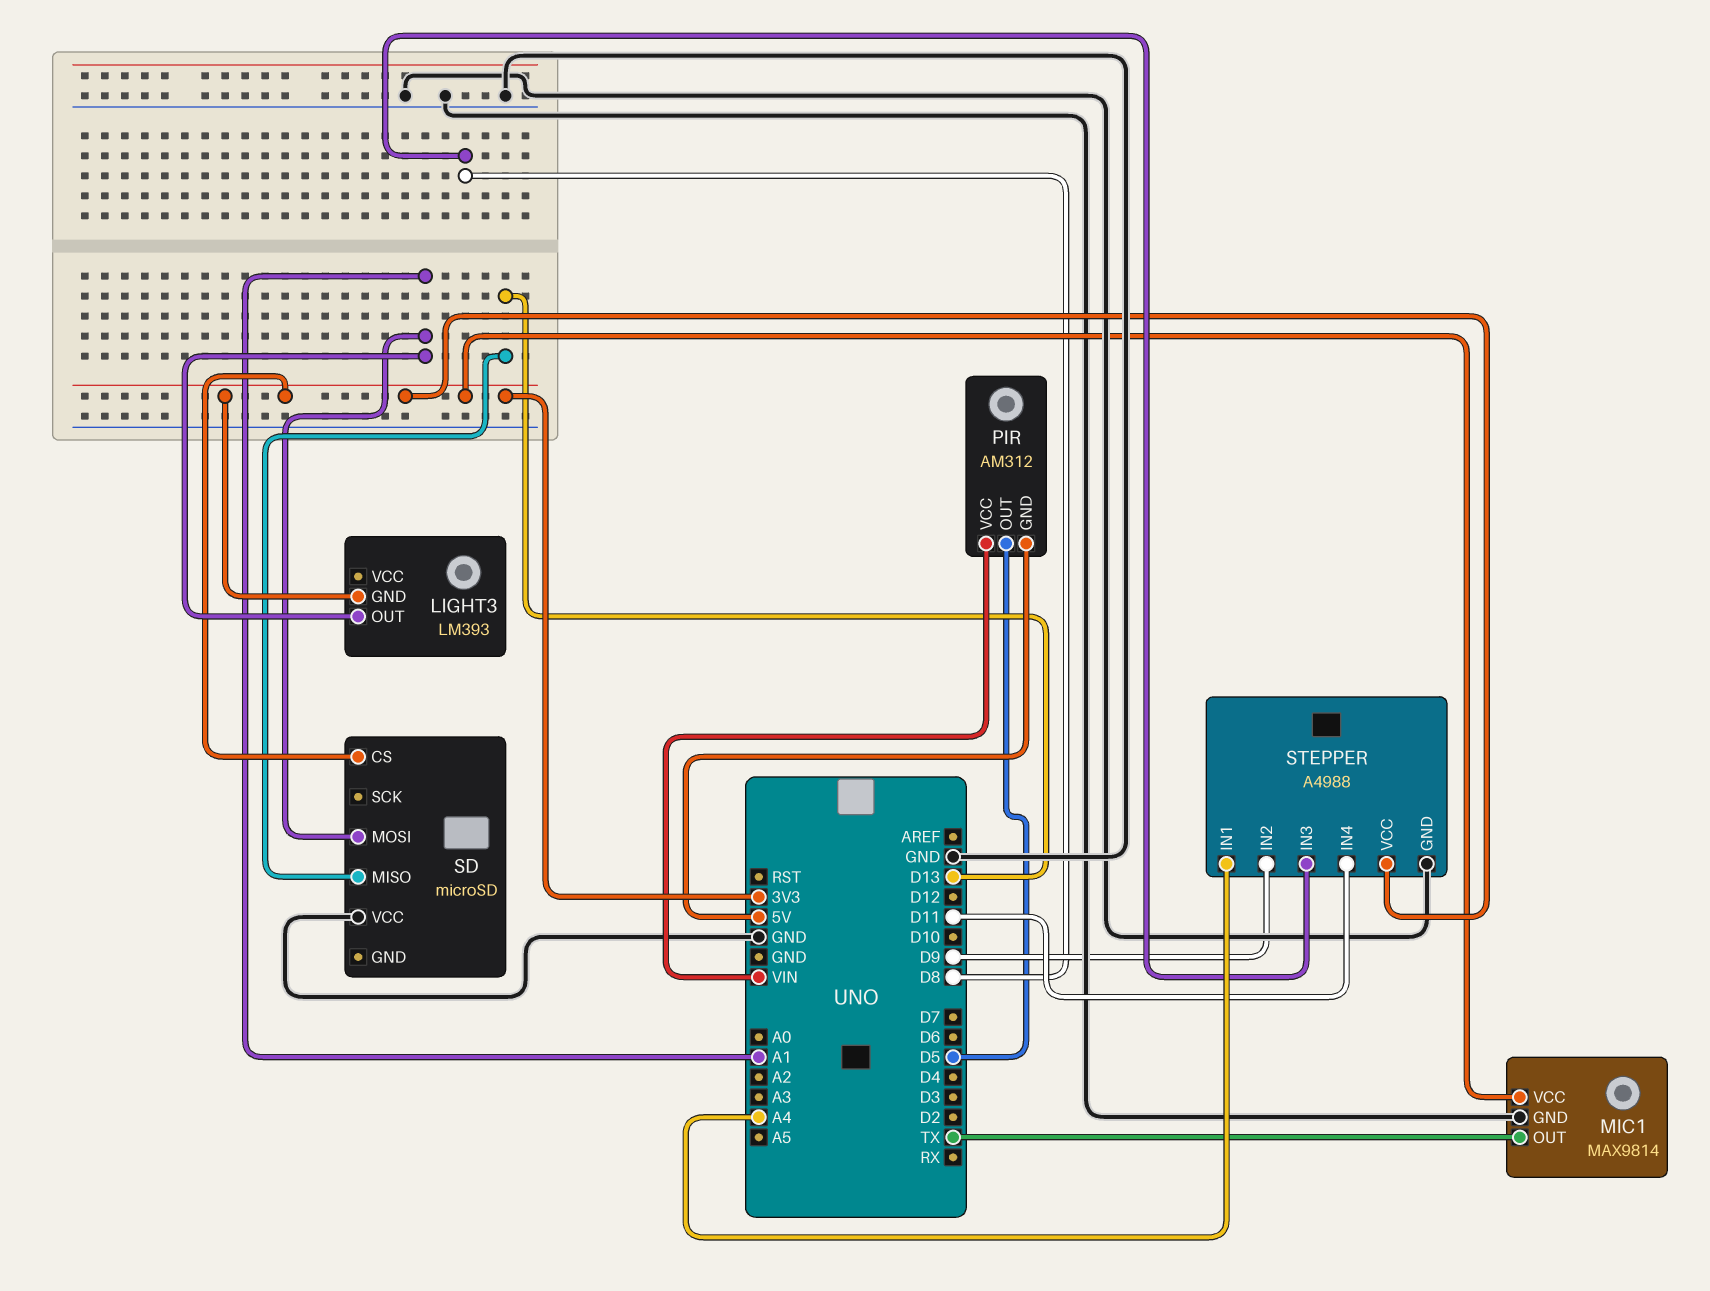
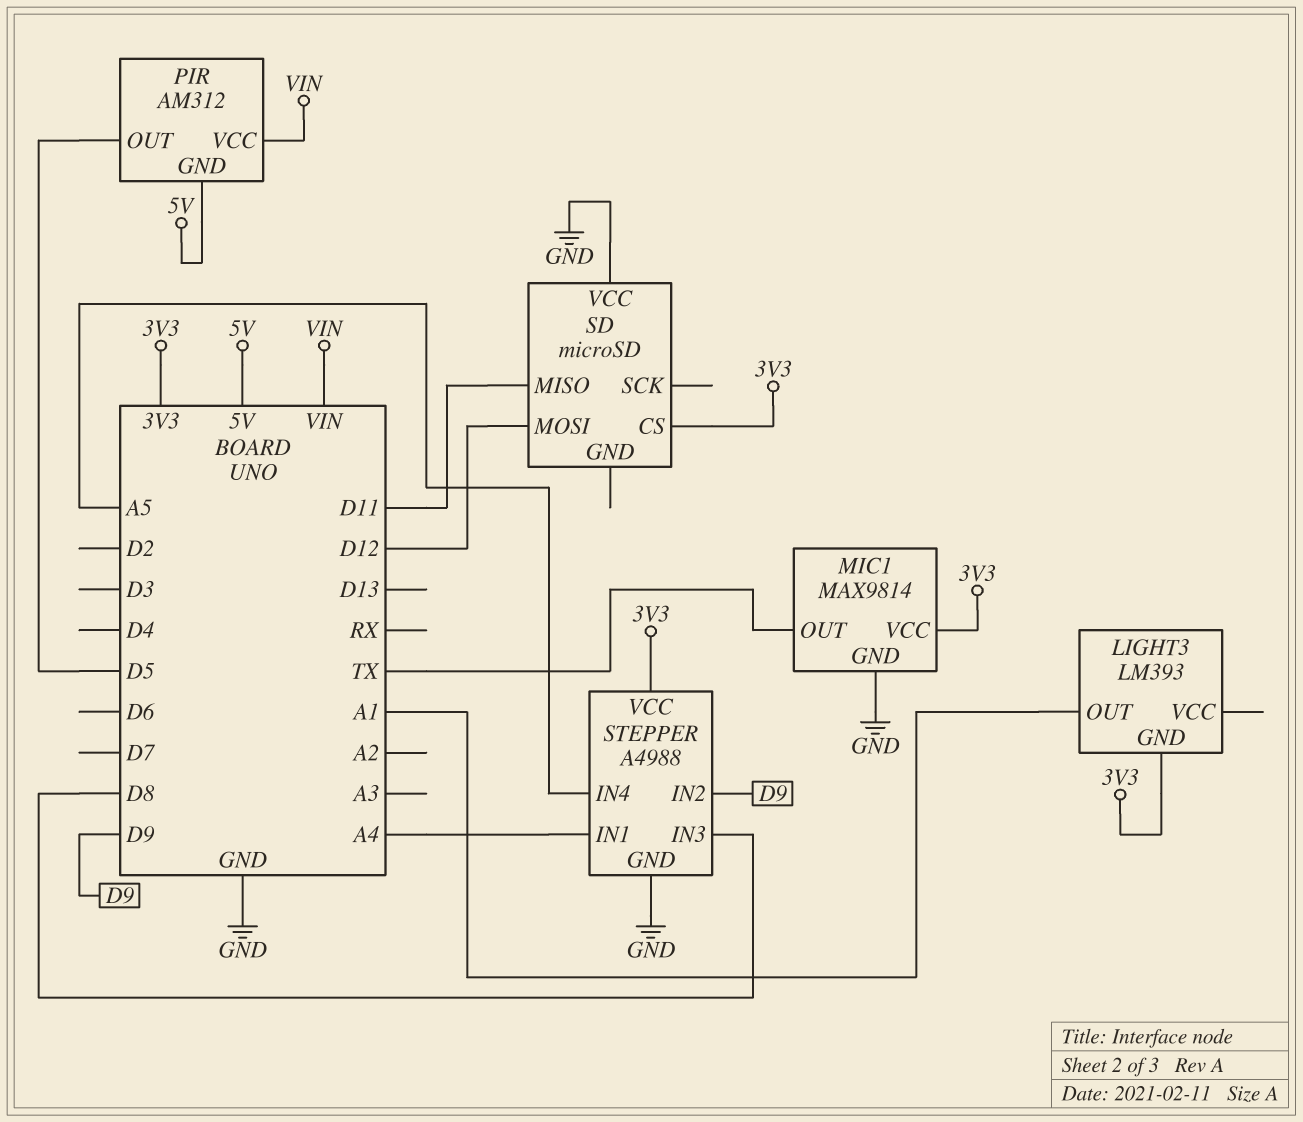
SD pin MISO: D13 -> D11
SD pin MOSI: A1 -> D12
STEPPER pin IN4: D11 -> A5

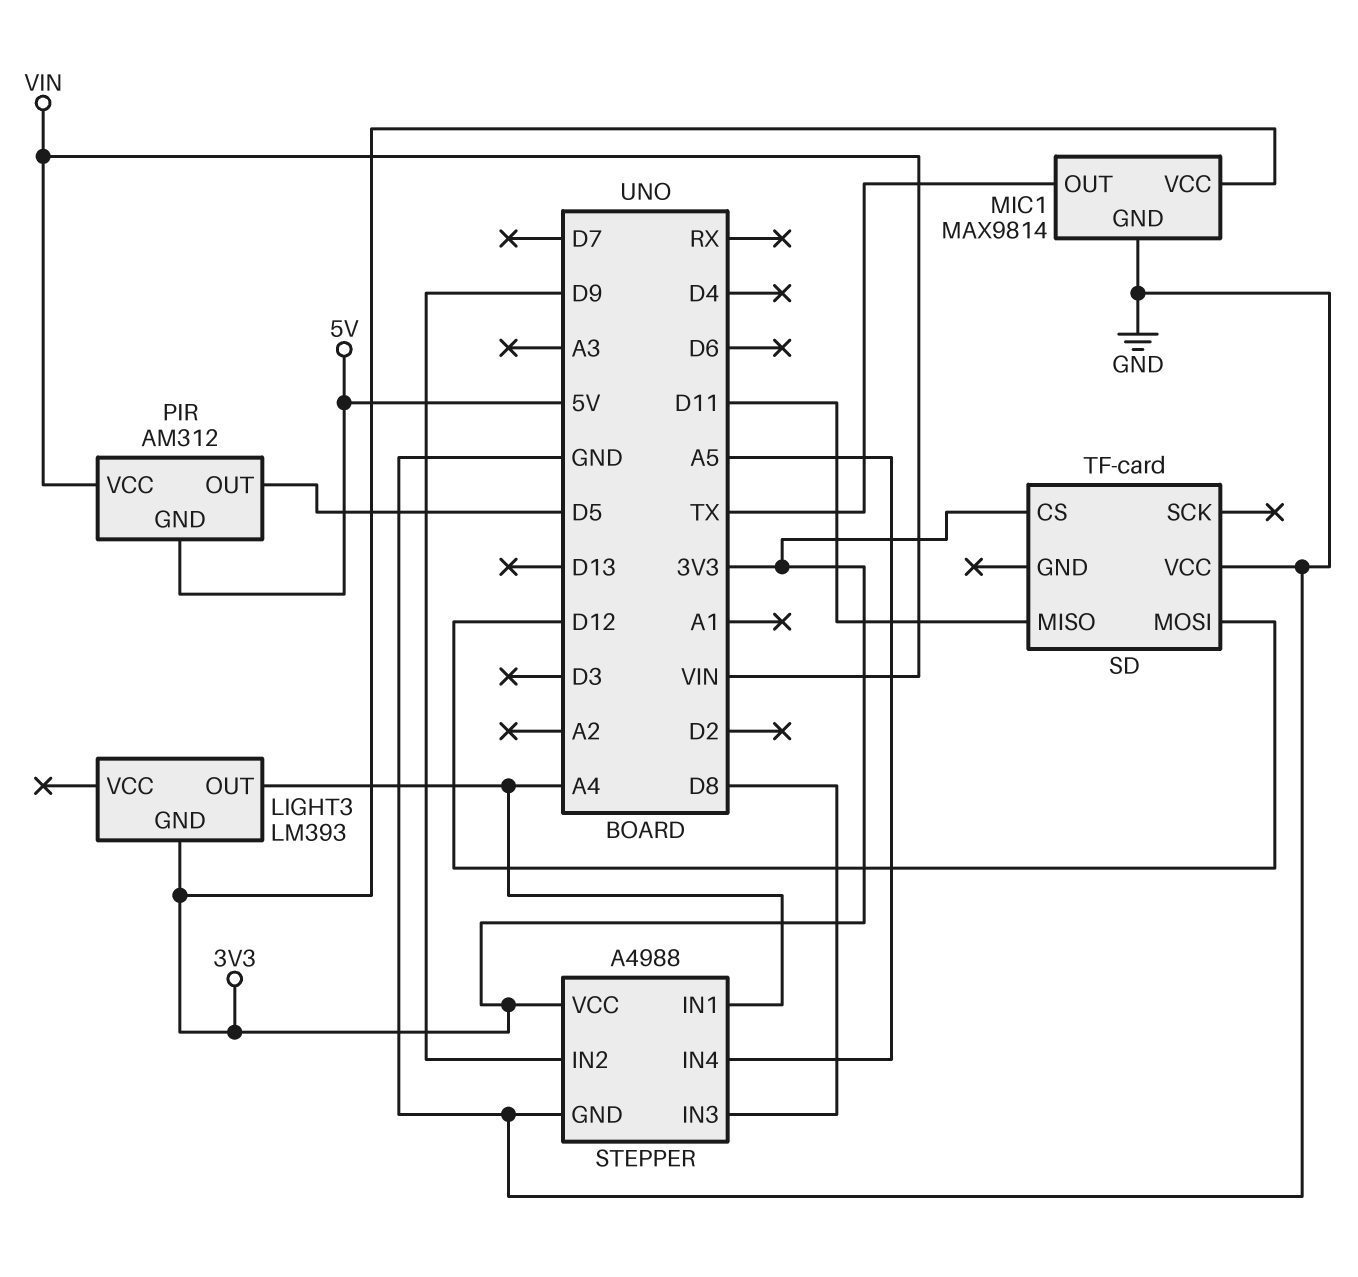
LIGHT3 pin OUT: A1 -> A4
SD: microSD -> TF-card

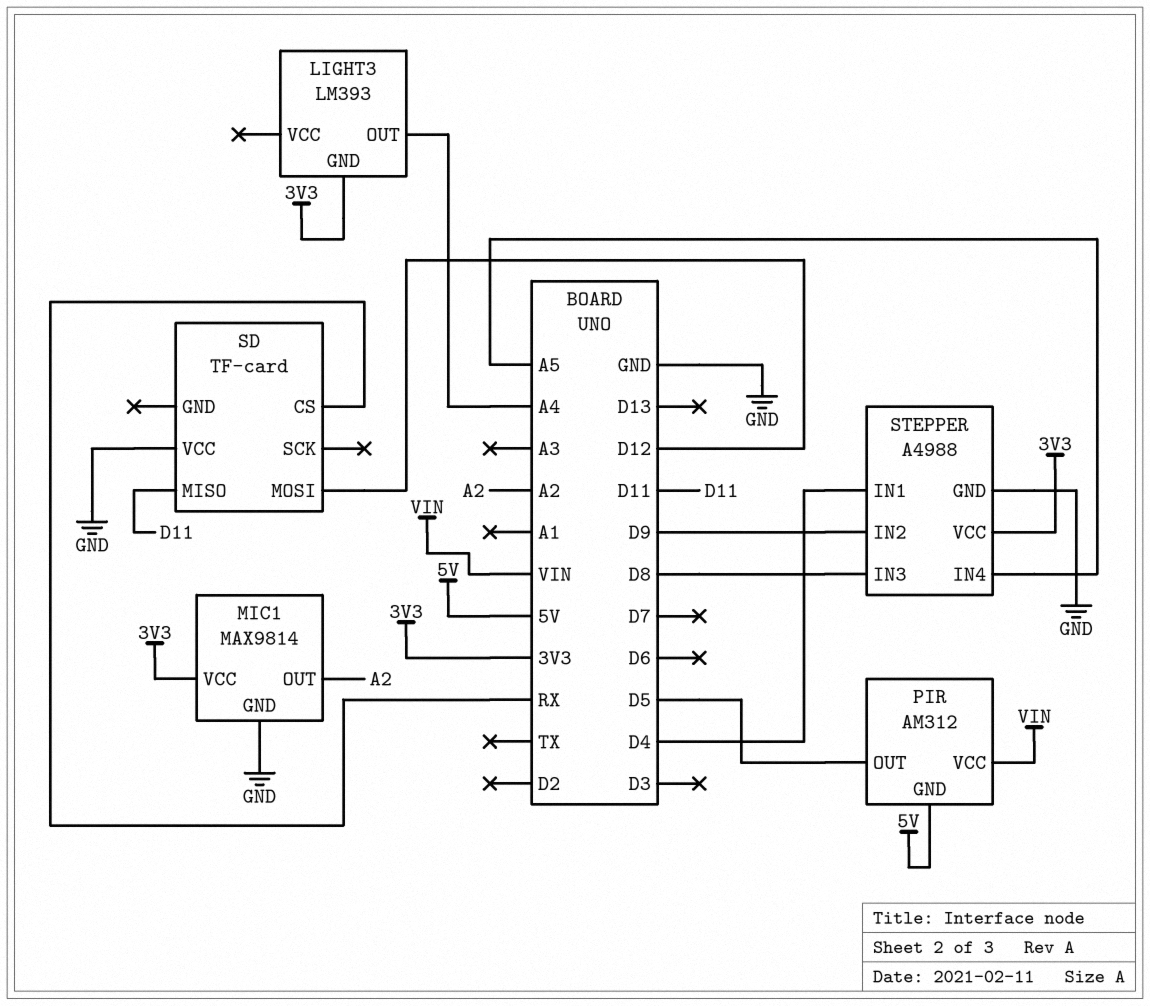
MIC1 pin OUT: TX -> A2
SD pin CS: 3V3 -> RX
STEPPER pin IN1: A4 -> D4

